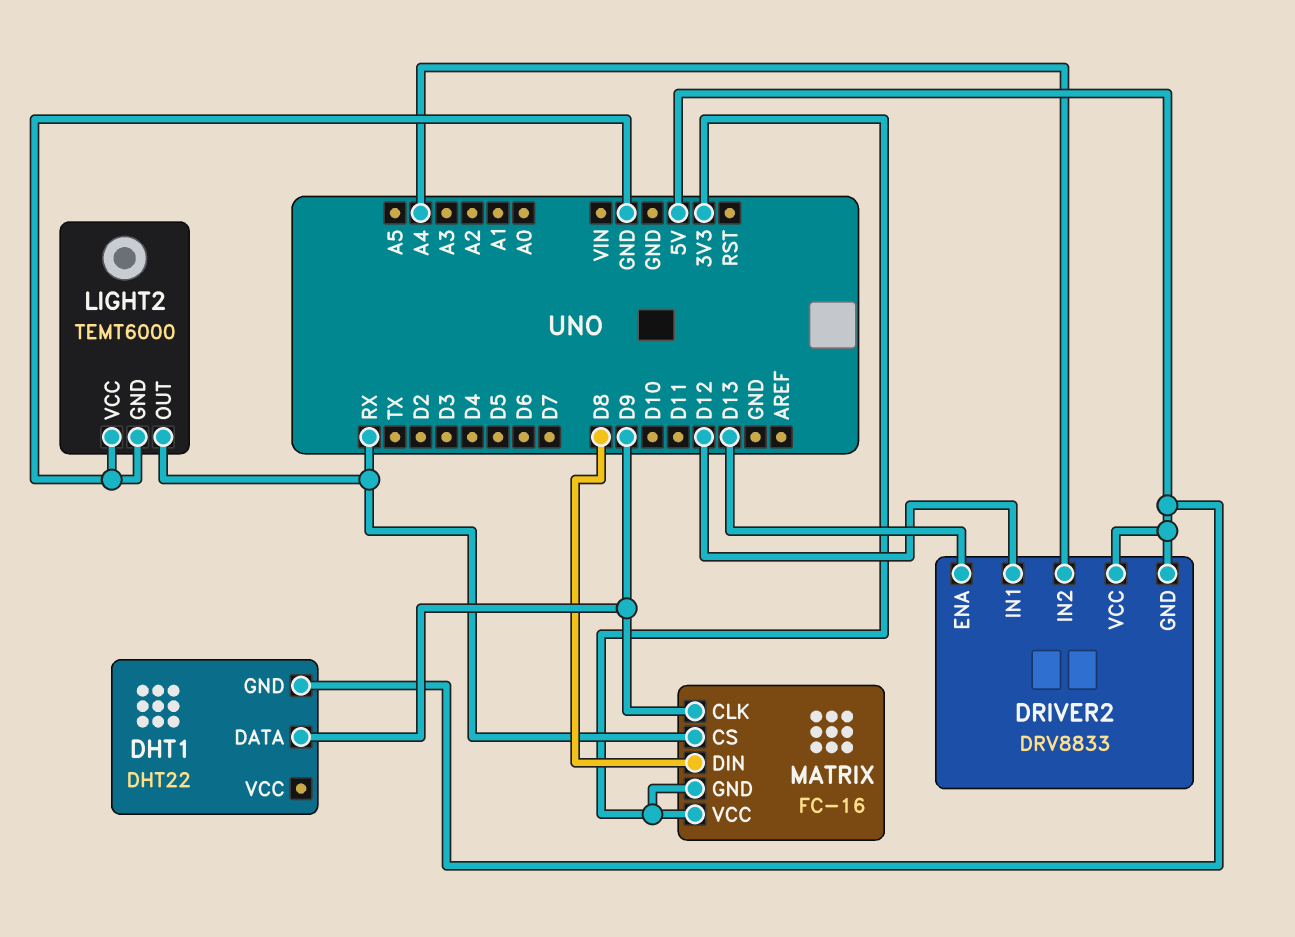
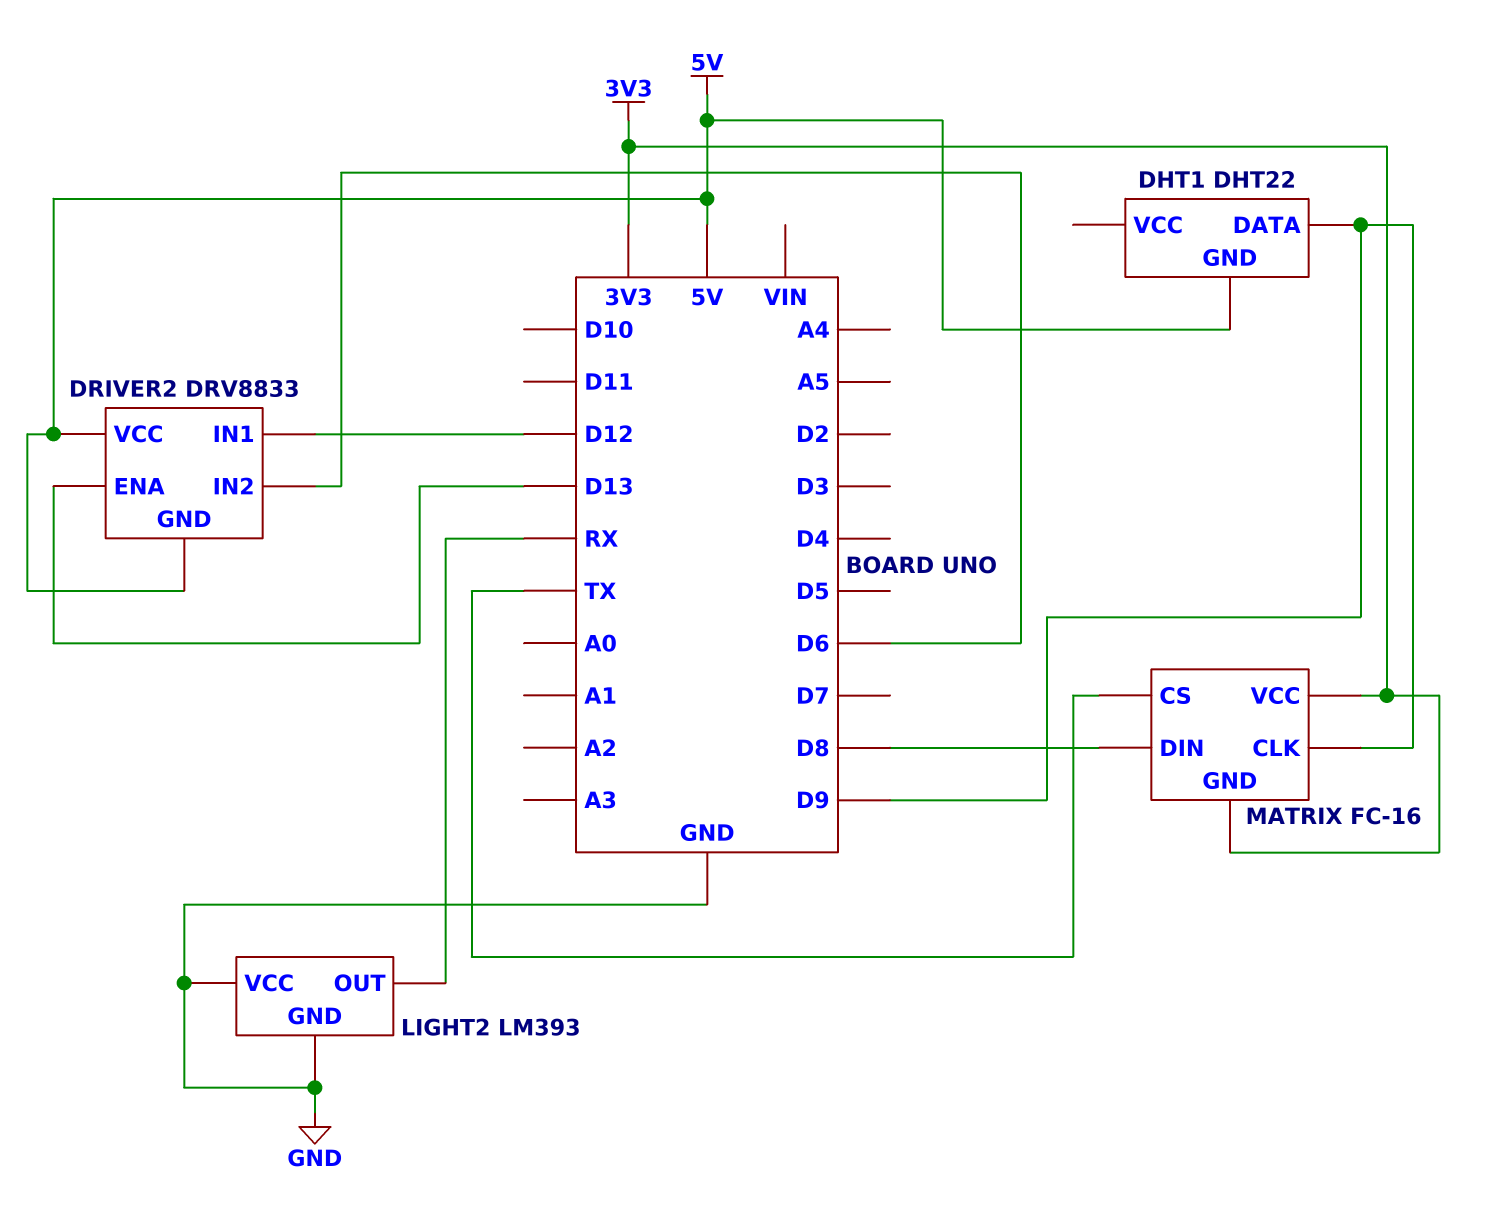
DRIVER2 pin IN2: A4 -> D6
LIGHT2: TEMT6000 -> LM393
MATRIX pin CS: RX -> TX

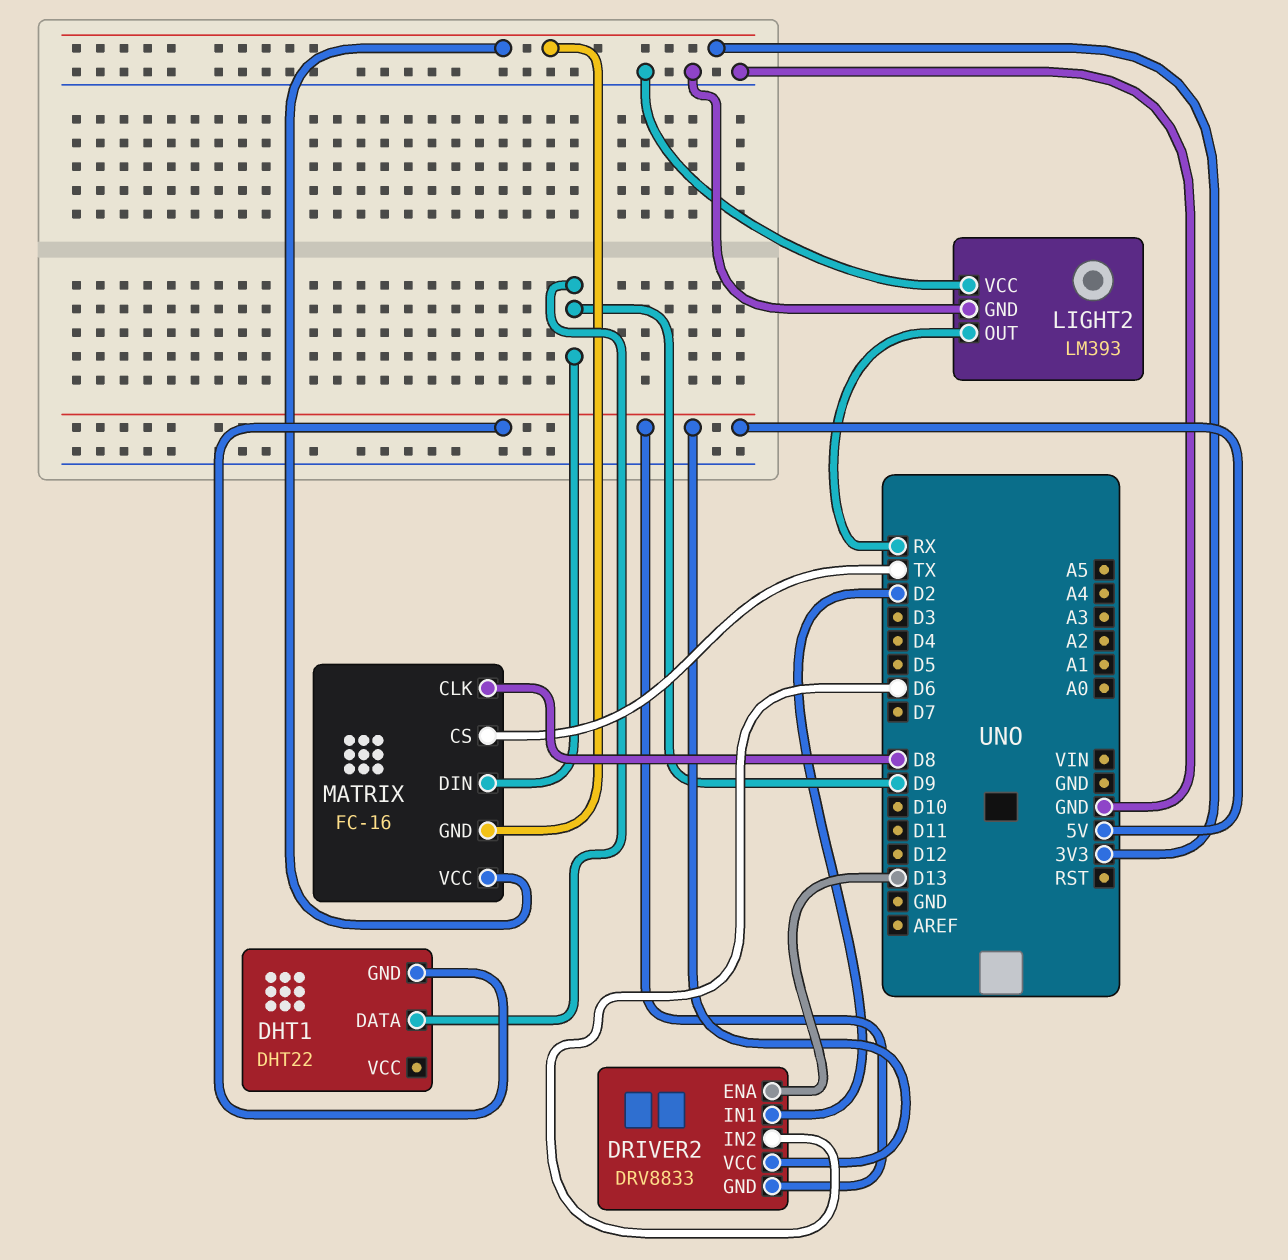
DRIVER2 pin IN1: D12 -> D2
MATRIX pin CLK: D9 -> D8
MATRIX pin DIN: D8 -> D9

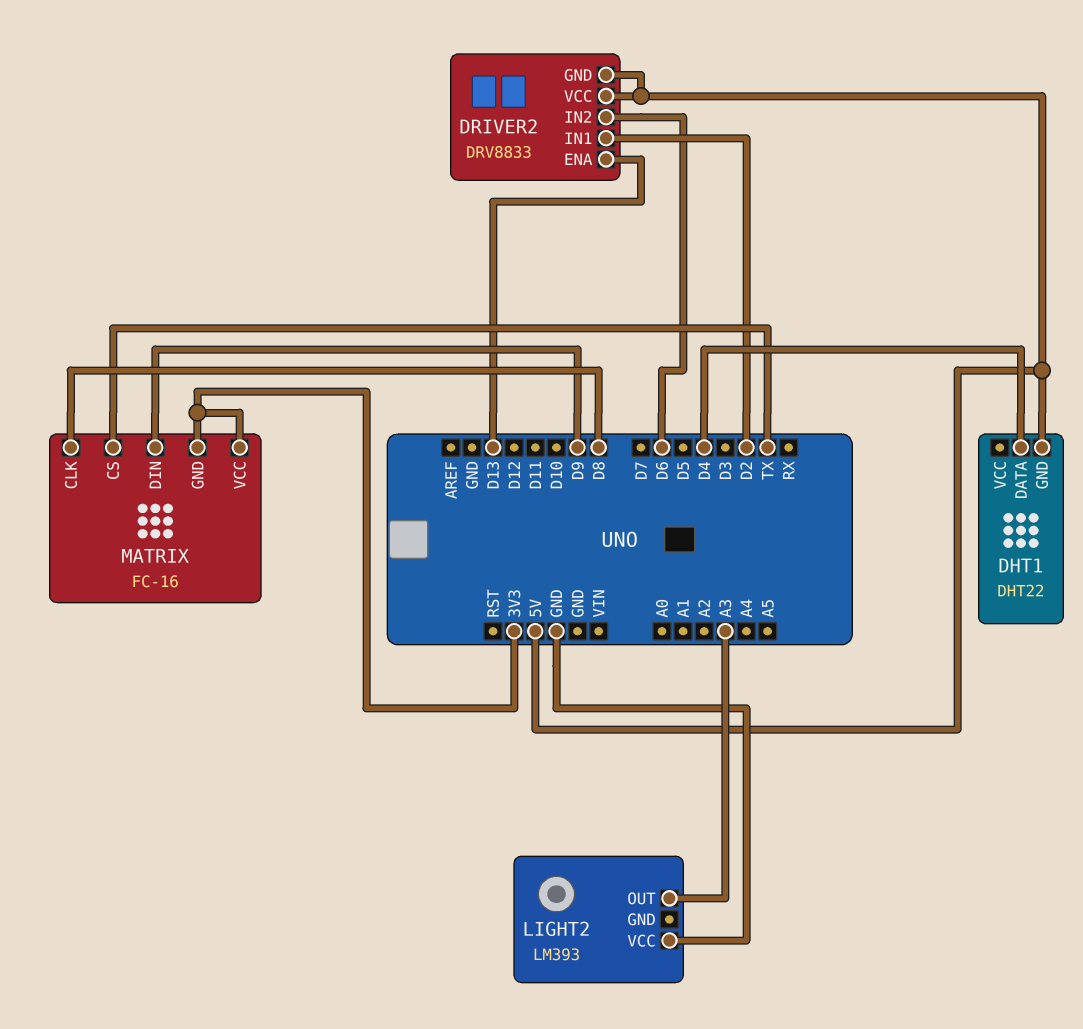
DHT1 pin DATA: D9 -> D4
LIGHT2 pin GND: GND -> none
LIGHT2 pin OUT: RX -> A3

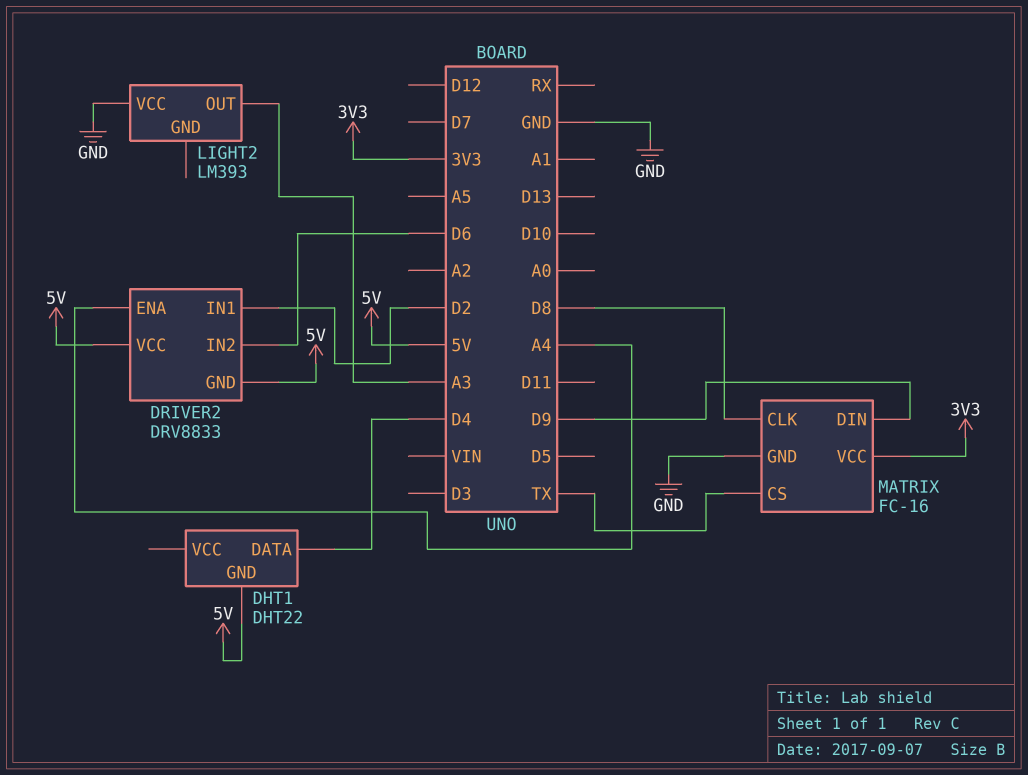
DRIVER2 pin ENA: D13 -> A4
MATRIX pin GND: 3V3 -> GND

